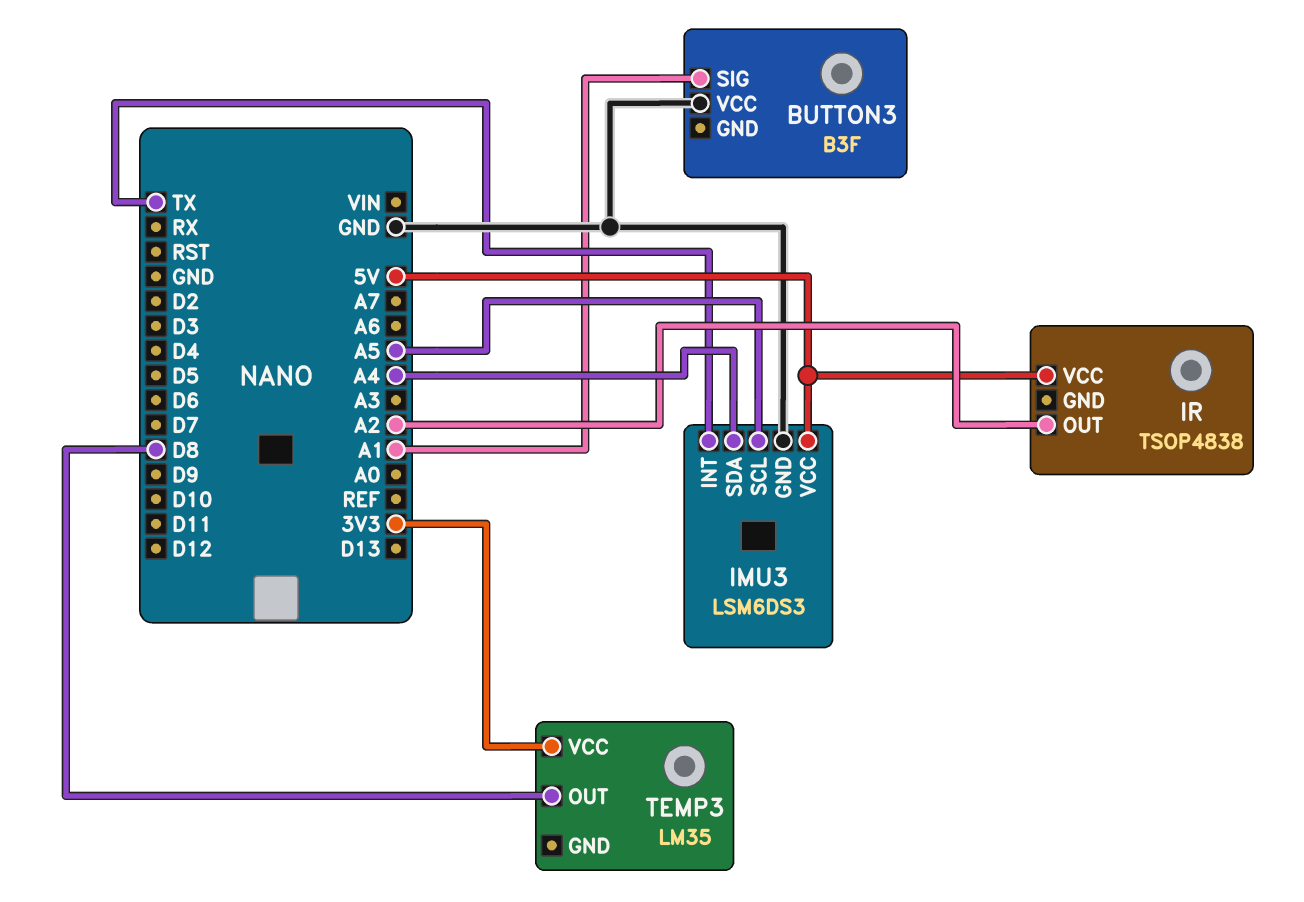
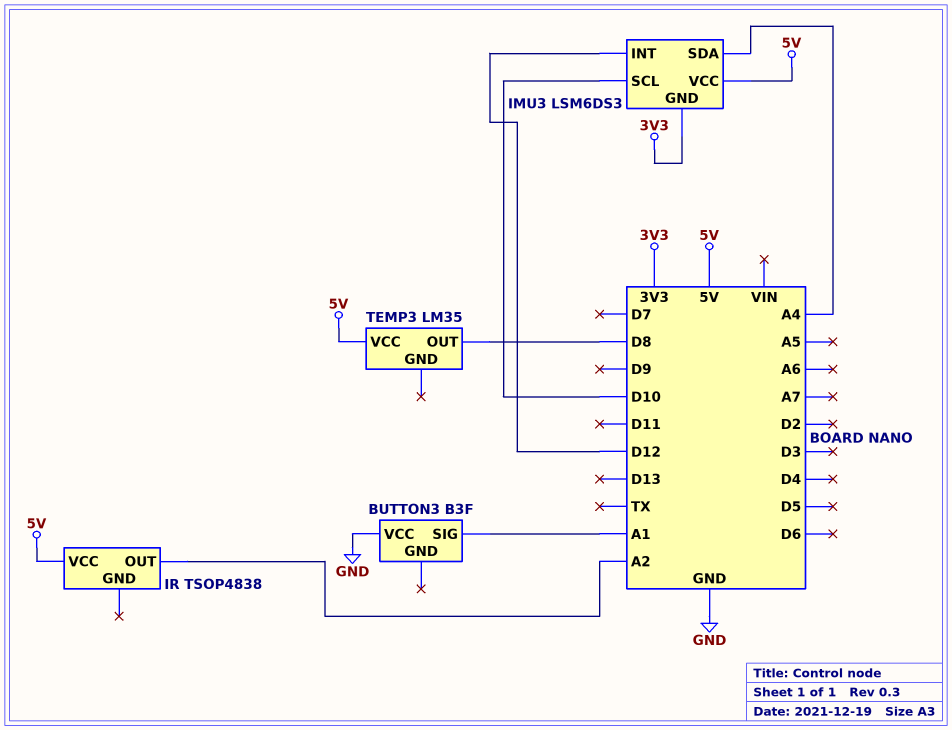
IMU3 pin GND: GND -> 3V3
IMU3 pin INT: TX -> D12
IMU3 pin SCL: A5 -> D10
TEMP3 pin VCC: 3V3 -> 5V

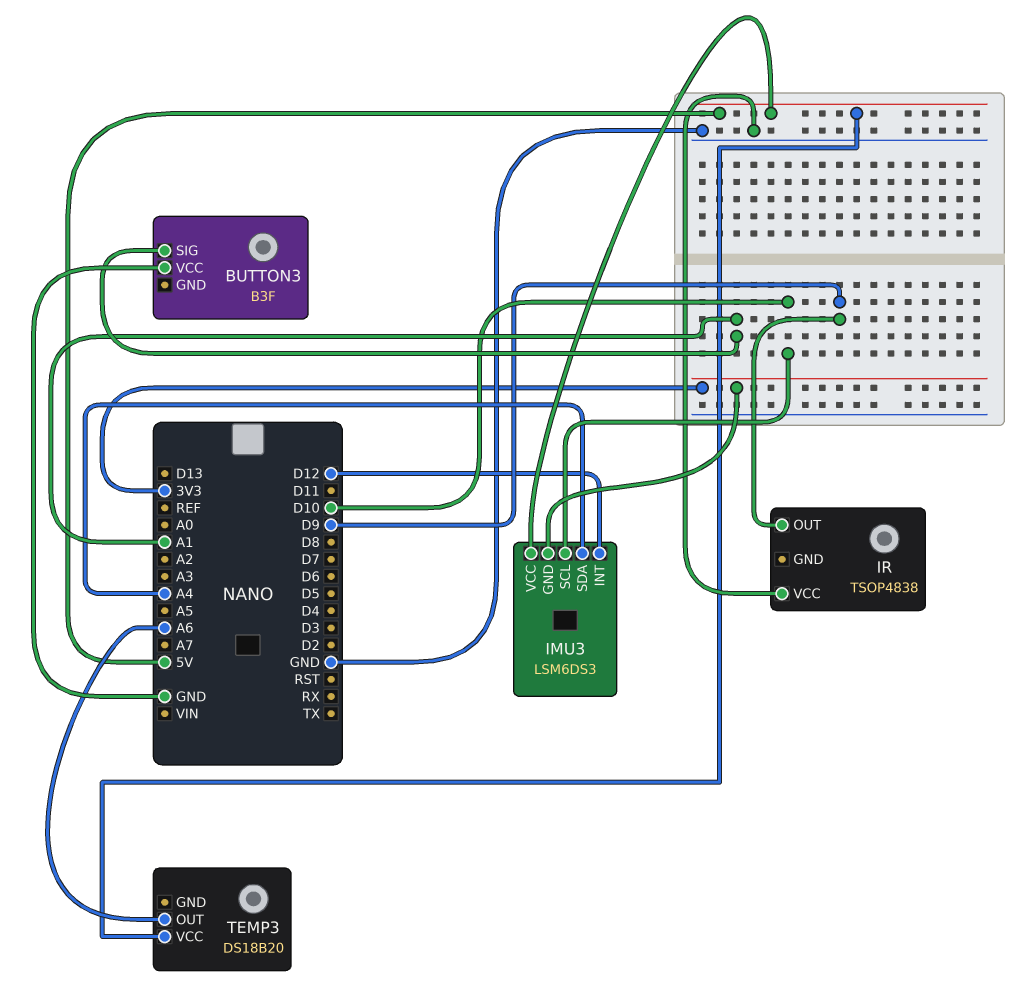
IR pin OUT: A2 -> D9
IR pin VCC: 5V -> GND
TEMP3: LM35 -> DS18B20
TEMP3 pin OUT: D8 -> A6

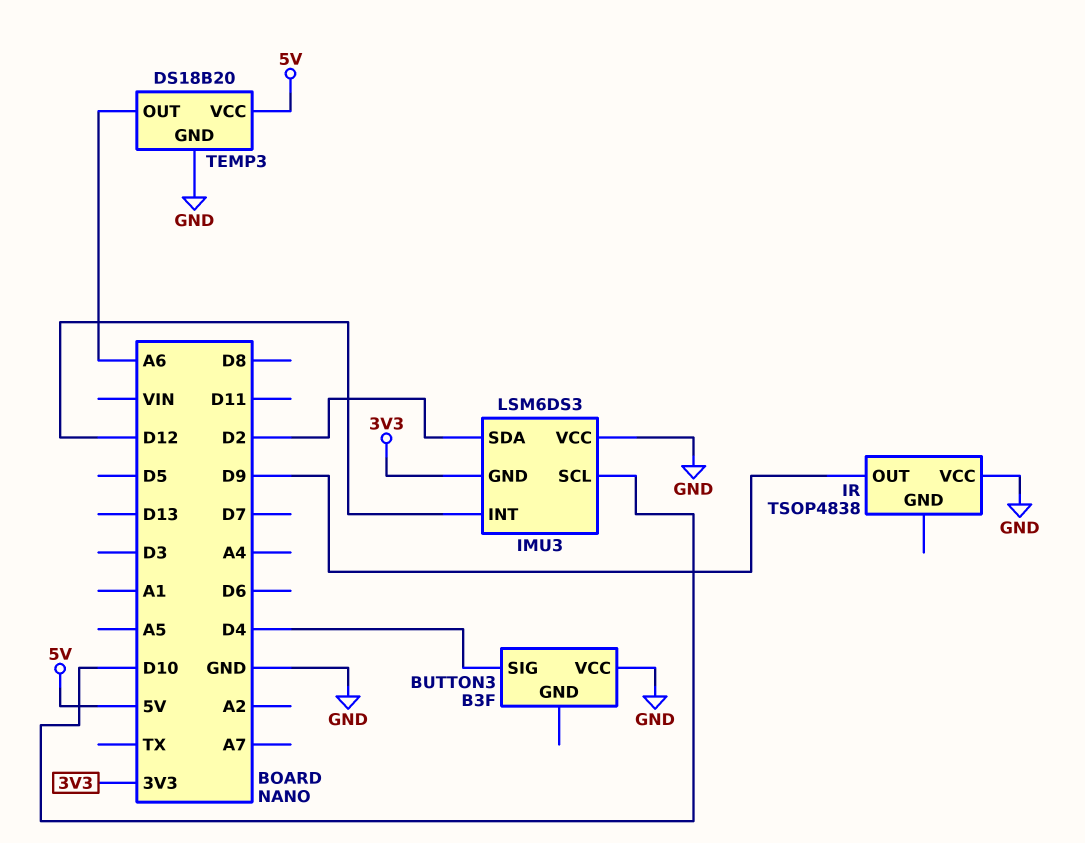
BUTTON3 pin SIG: A1 -> D4
IMU3 pin SDA: A4 -> D2
IMU3 pin VCC: 5V -> GND
TEMP3 pin GND: none -> GND

